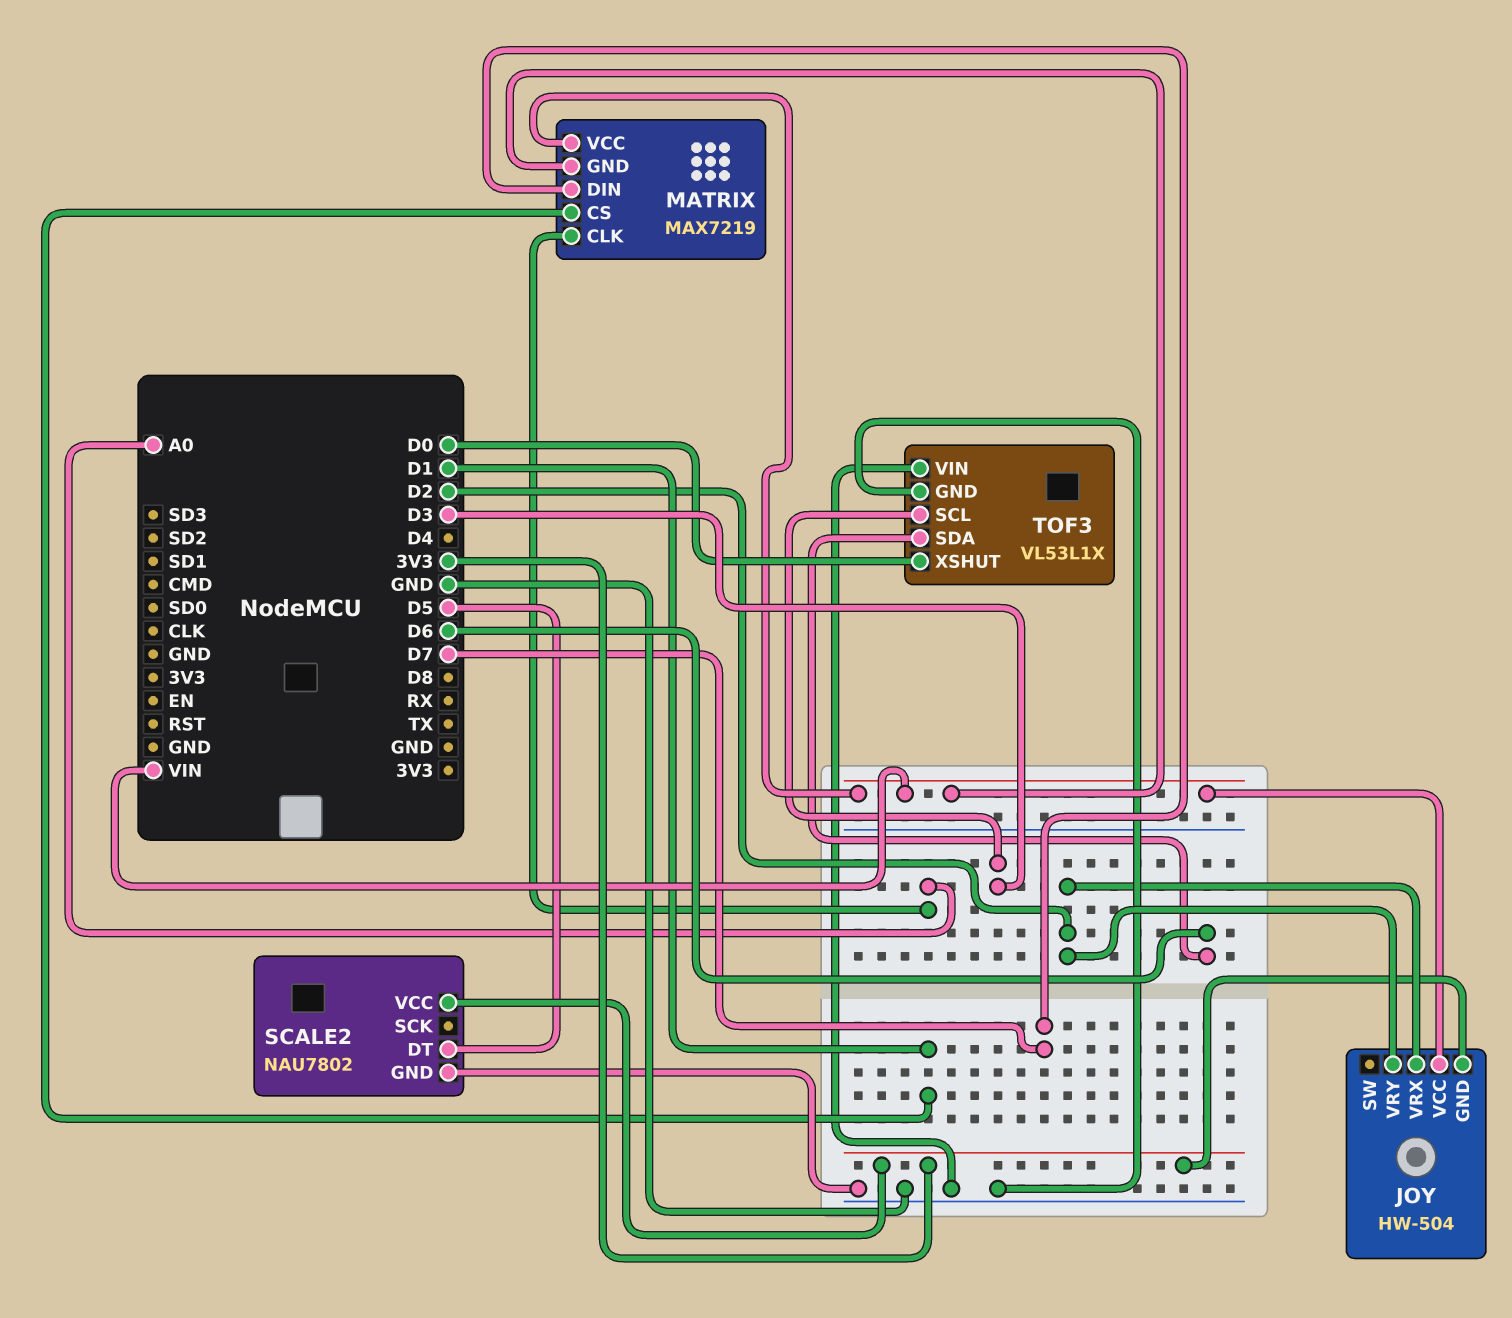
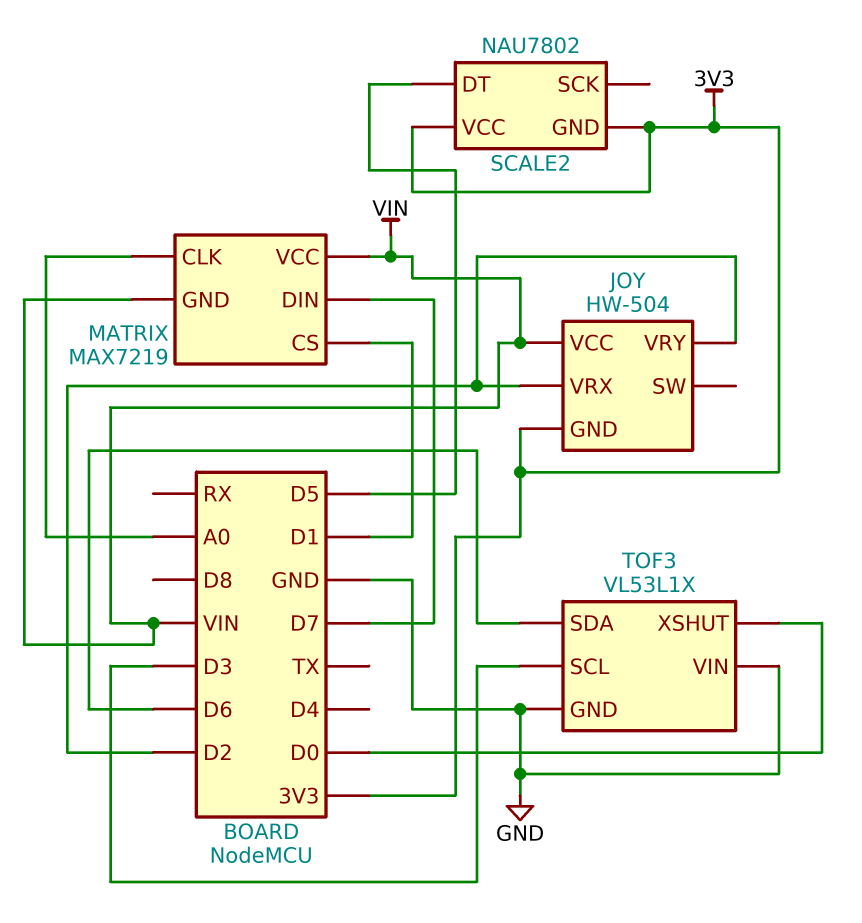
SCALE2 pin GND: GND -> 3V3

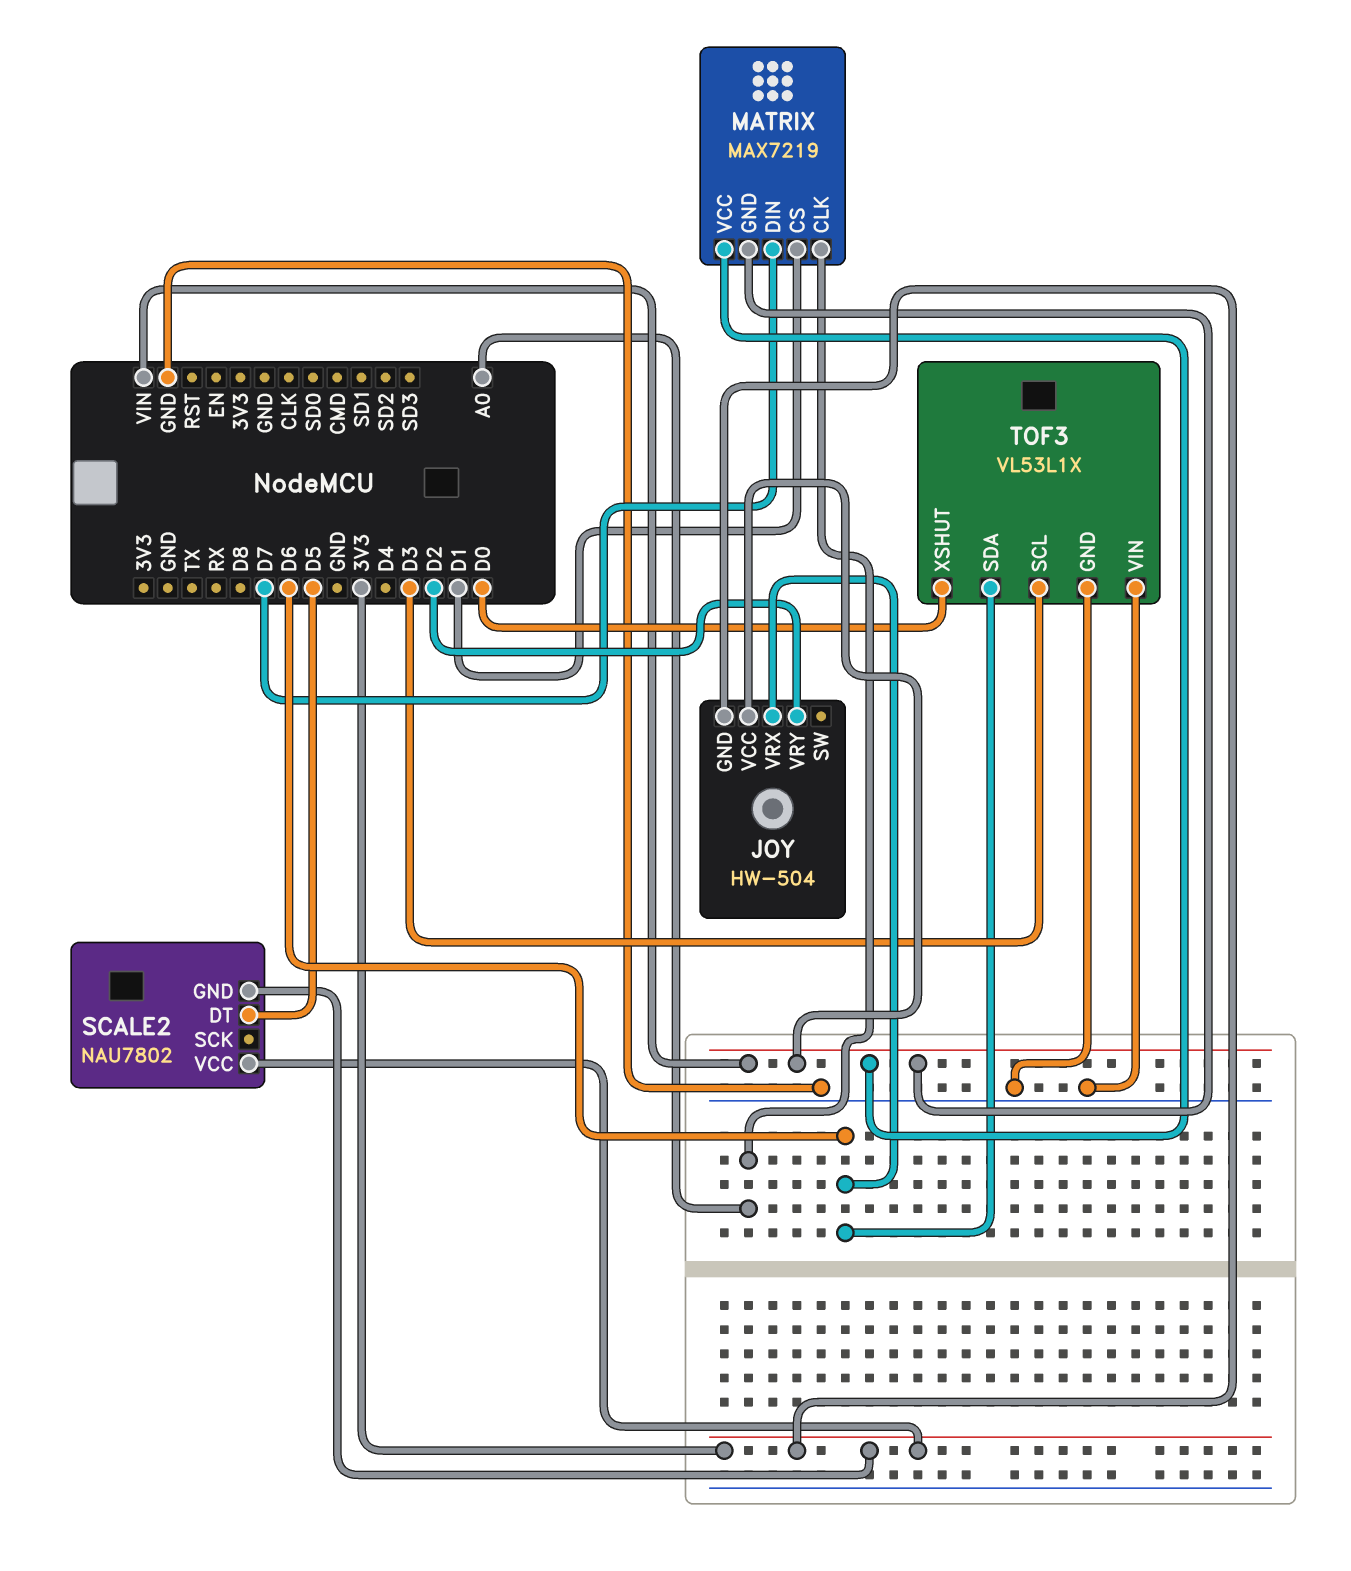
JOY pin VRX: D2 -> D6

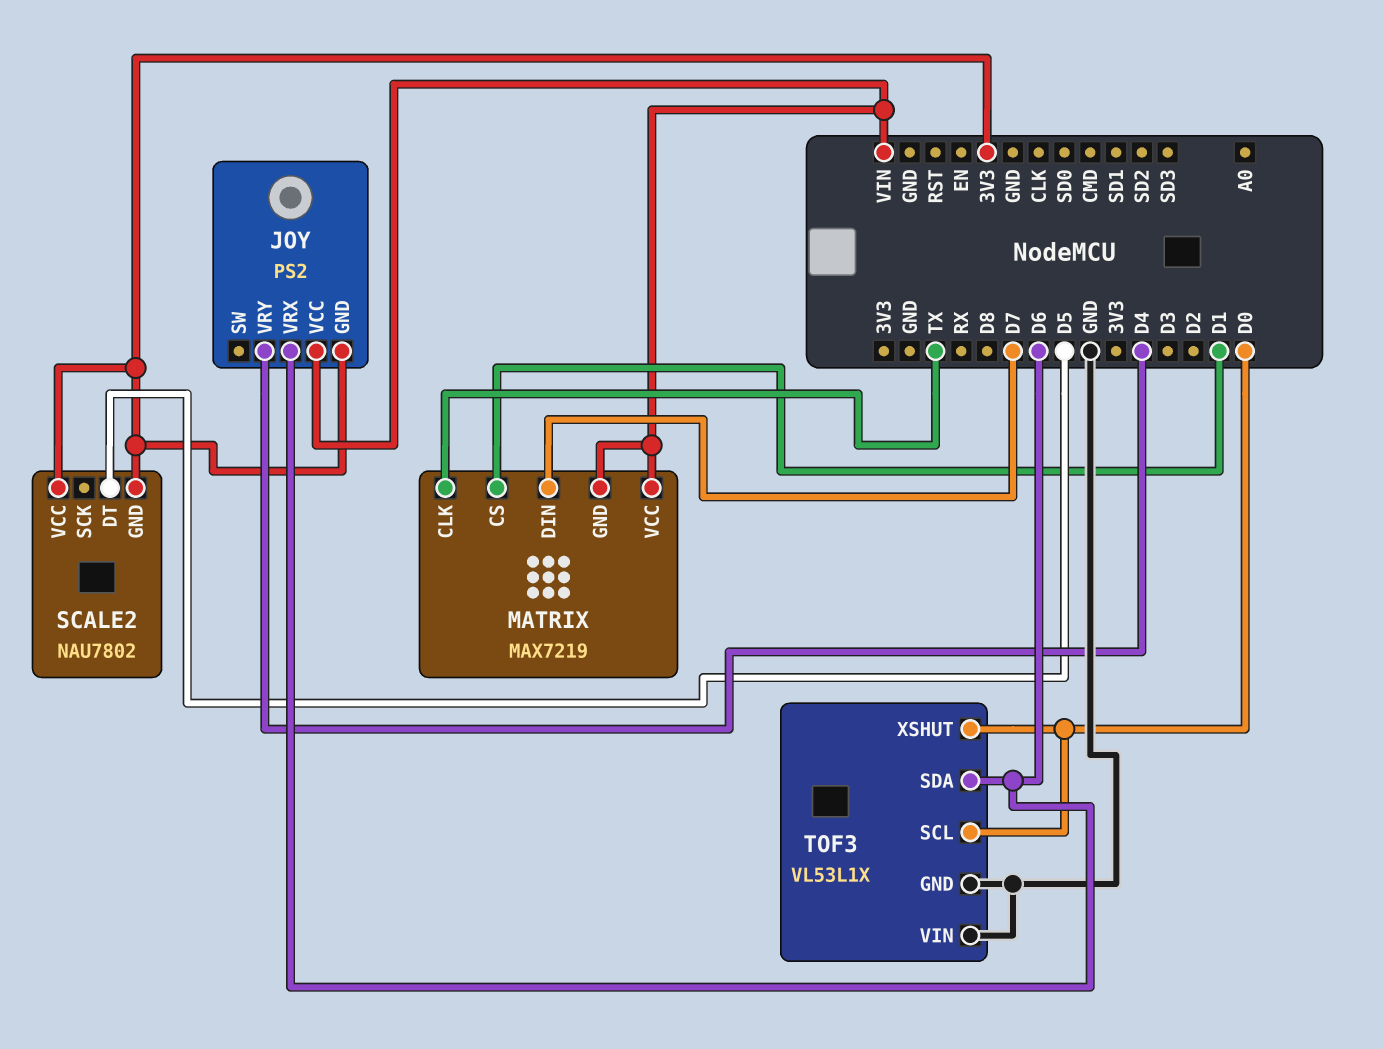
JOY: HW-504 -> PS2
JOY pin VRY: D2 -> D4
MATRIX pin CLK: A0 -> TX
TOF3 pin SCL: D3 -> D0

